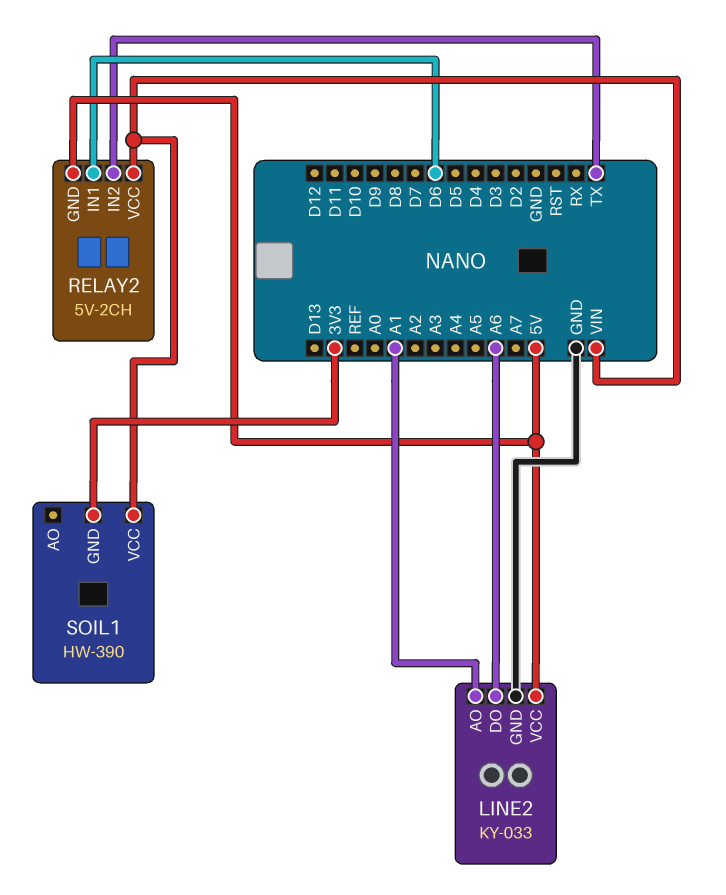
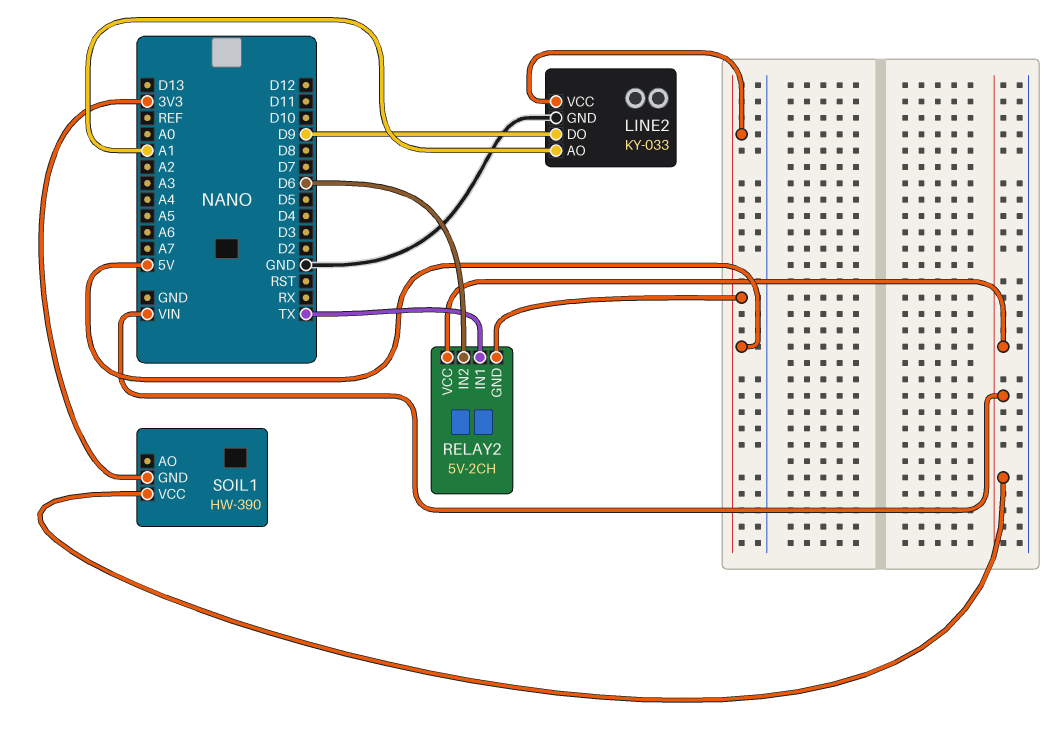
LINE2 pin DO: A6 -> D9
RELAY2 pin IN1: D6 -> TX
RELAY2 pin IN2: TX -> D6

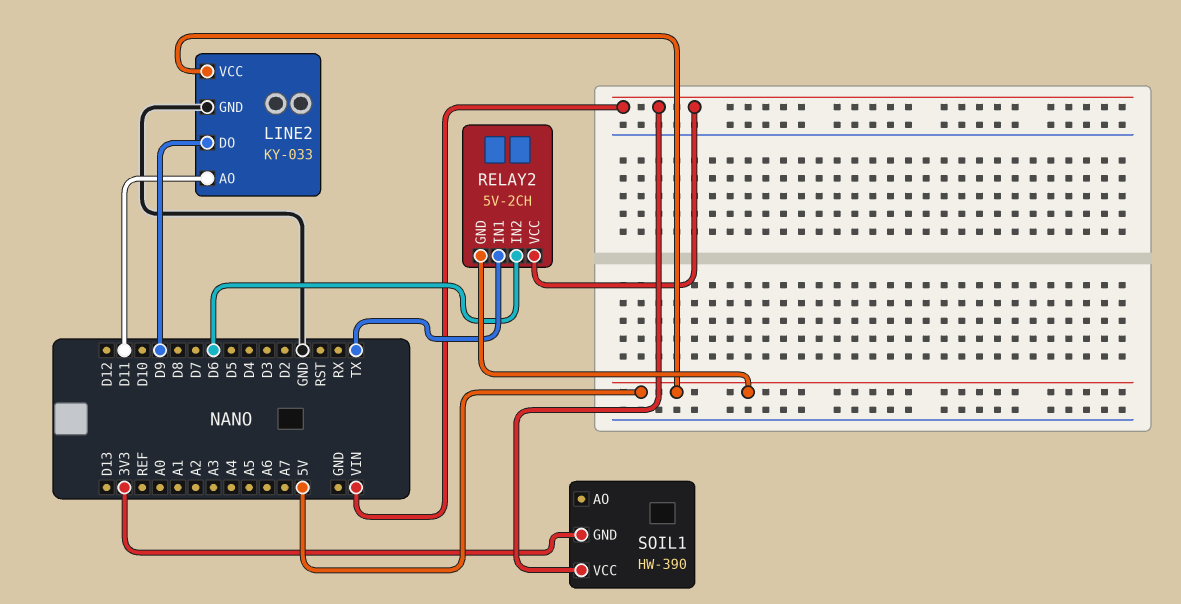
LINE2 pin AO: A1 -> D11

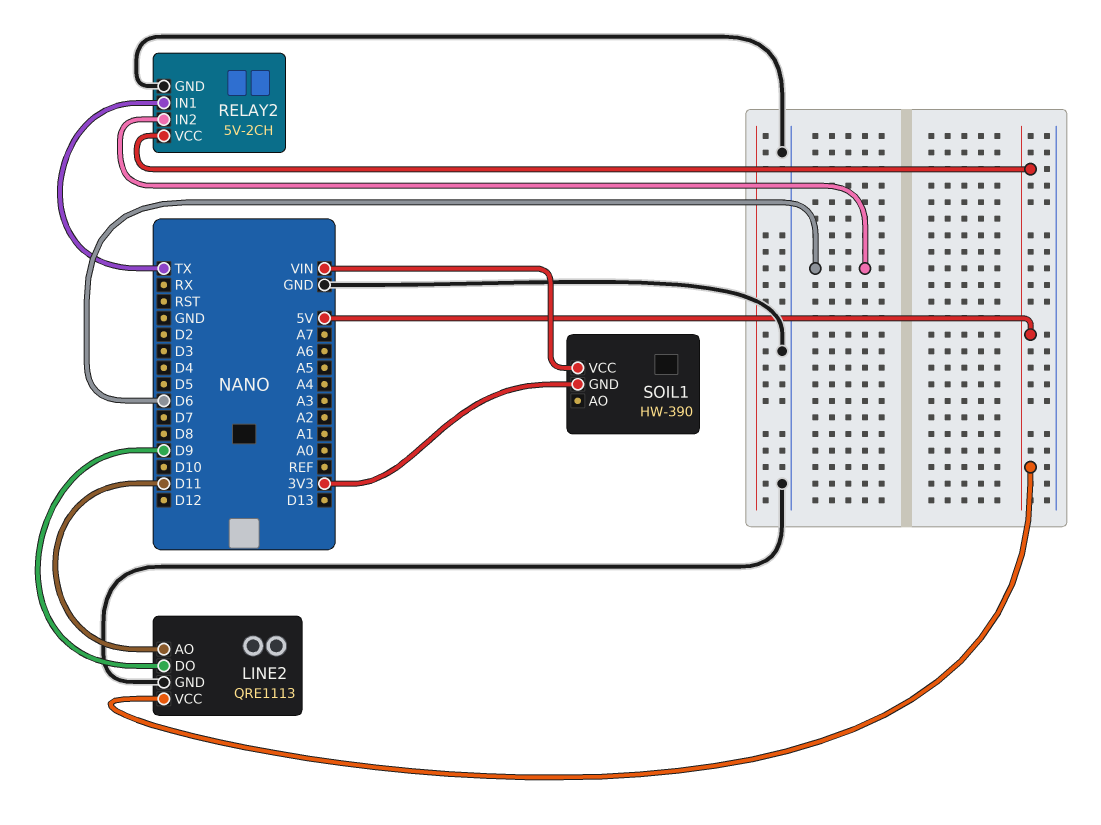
LINE2: KY-033 -> QRE1113
RELAY2 pin GND: 5V -> GND
RELAY2 pin VCC: VIN -> 5V

